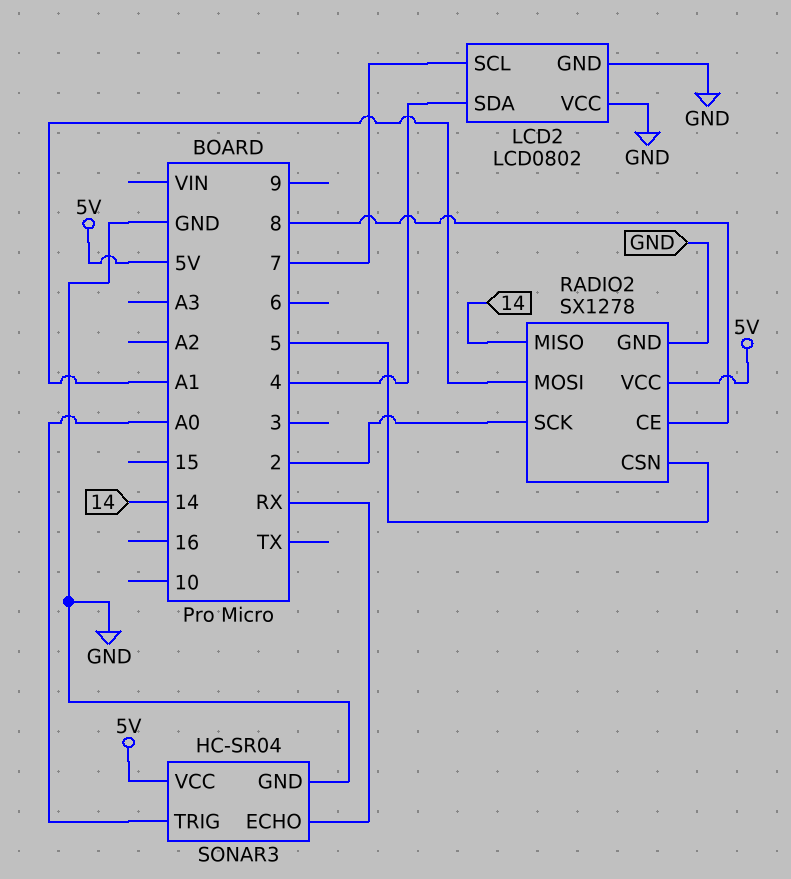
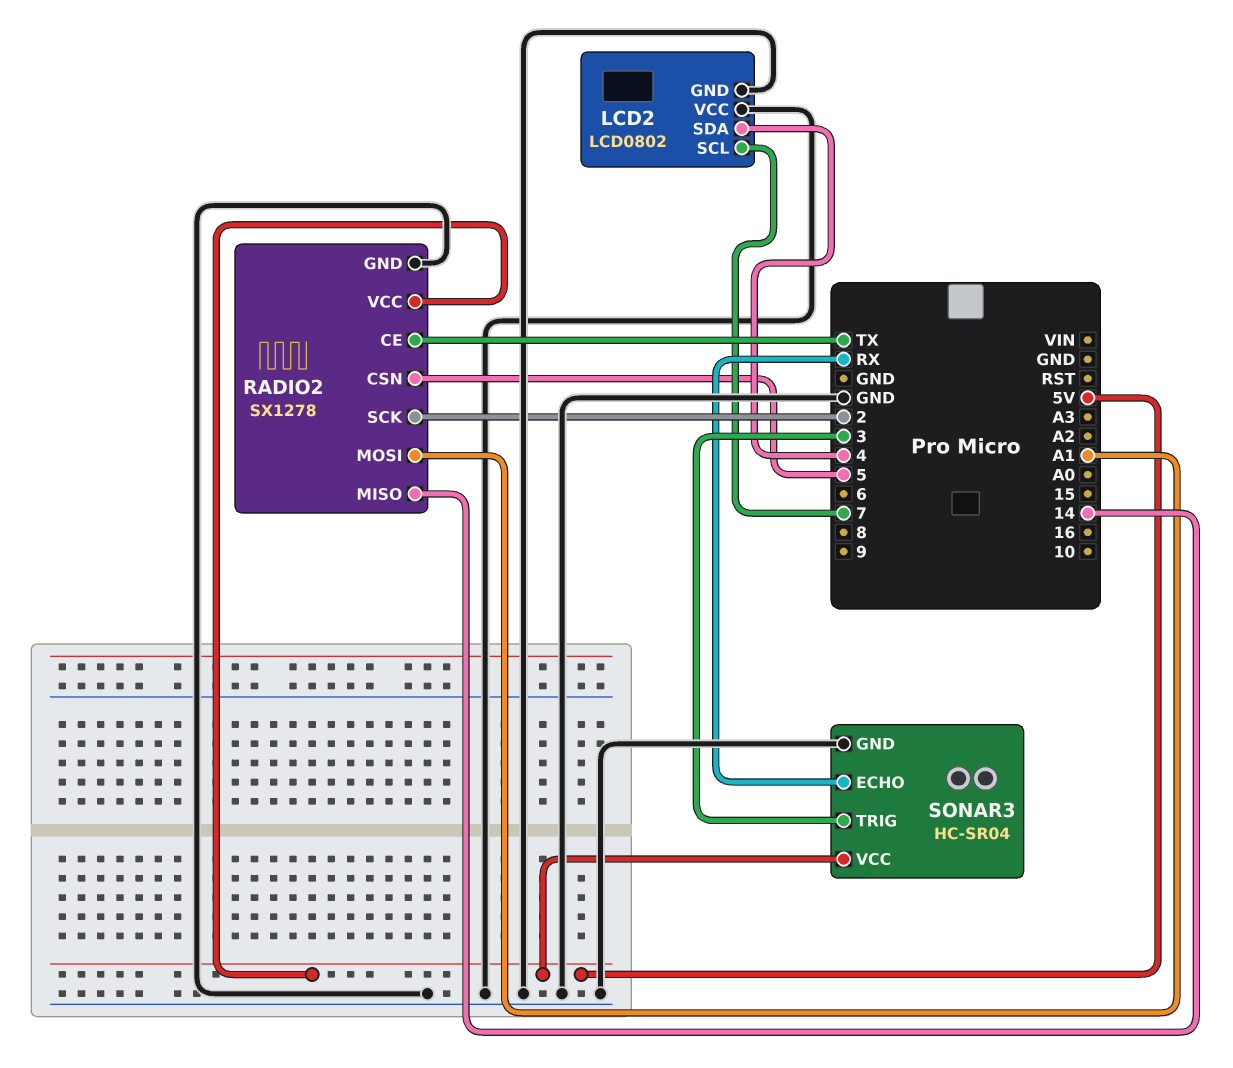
RADIO2 pin CE: 8 -> TX
SONAR3 pin TRIG: A0 -> 3

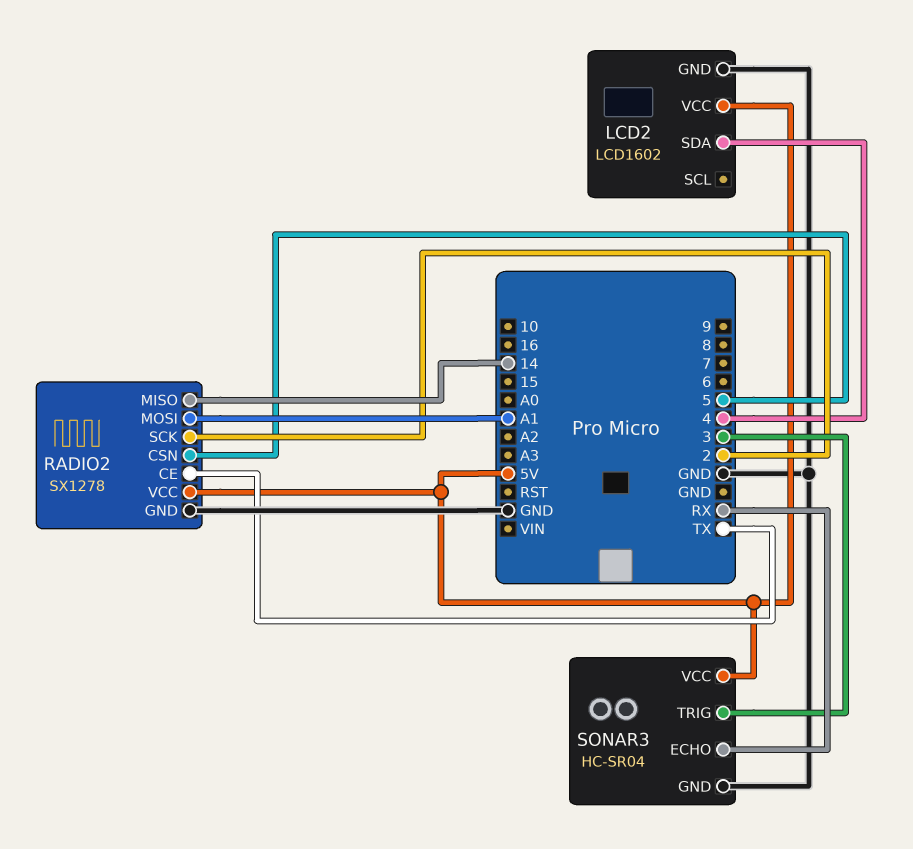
LCD2: LCD0802 -> LCD1602
LCD2 pin SCL: 7 -> none
LCD2 pin VCC: GND -> 5V

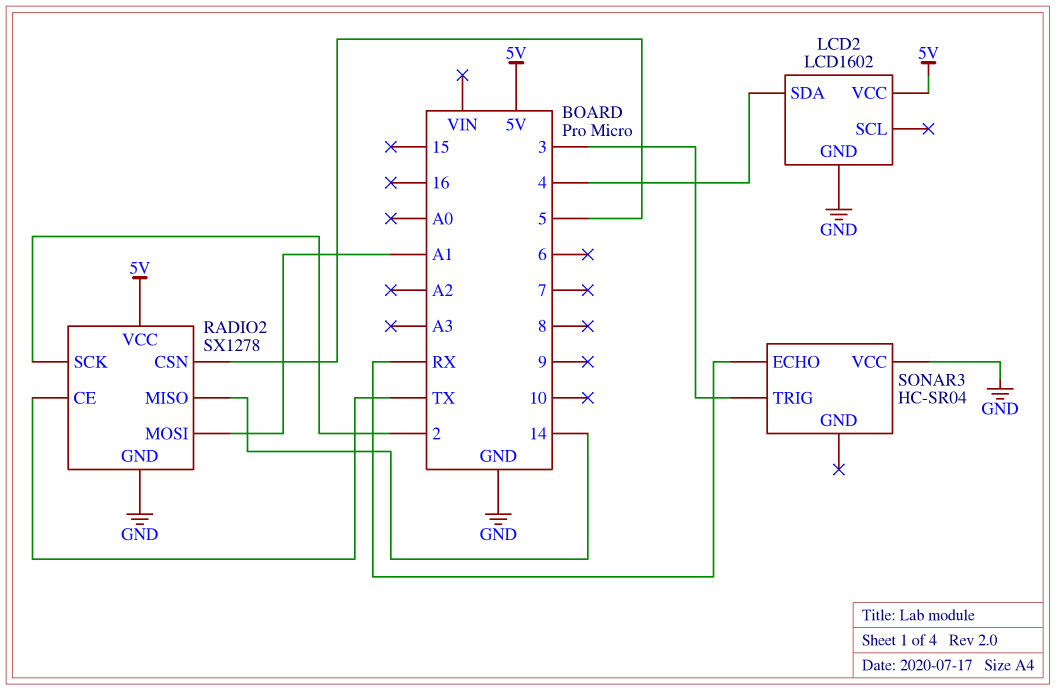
SONAR3 pin GND: GND -> none
SONAR3 pin VCC: 5V -> GND

